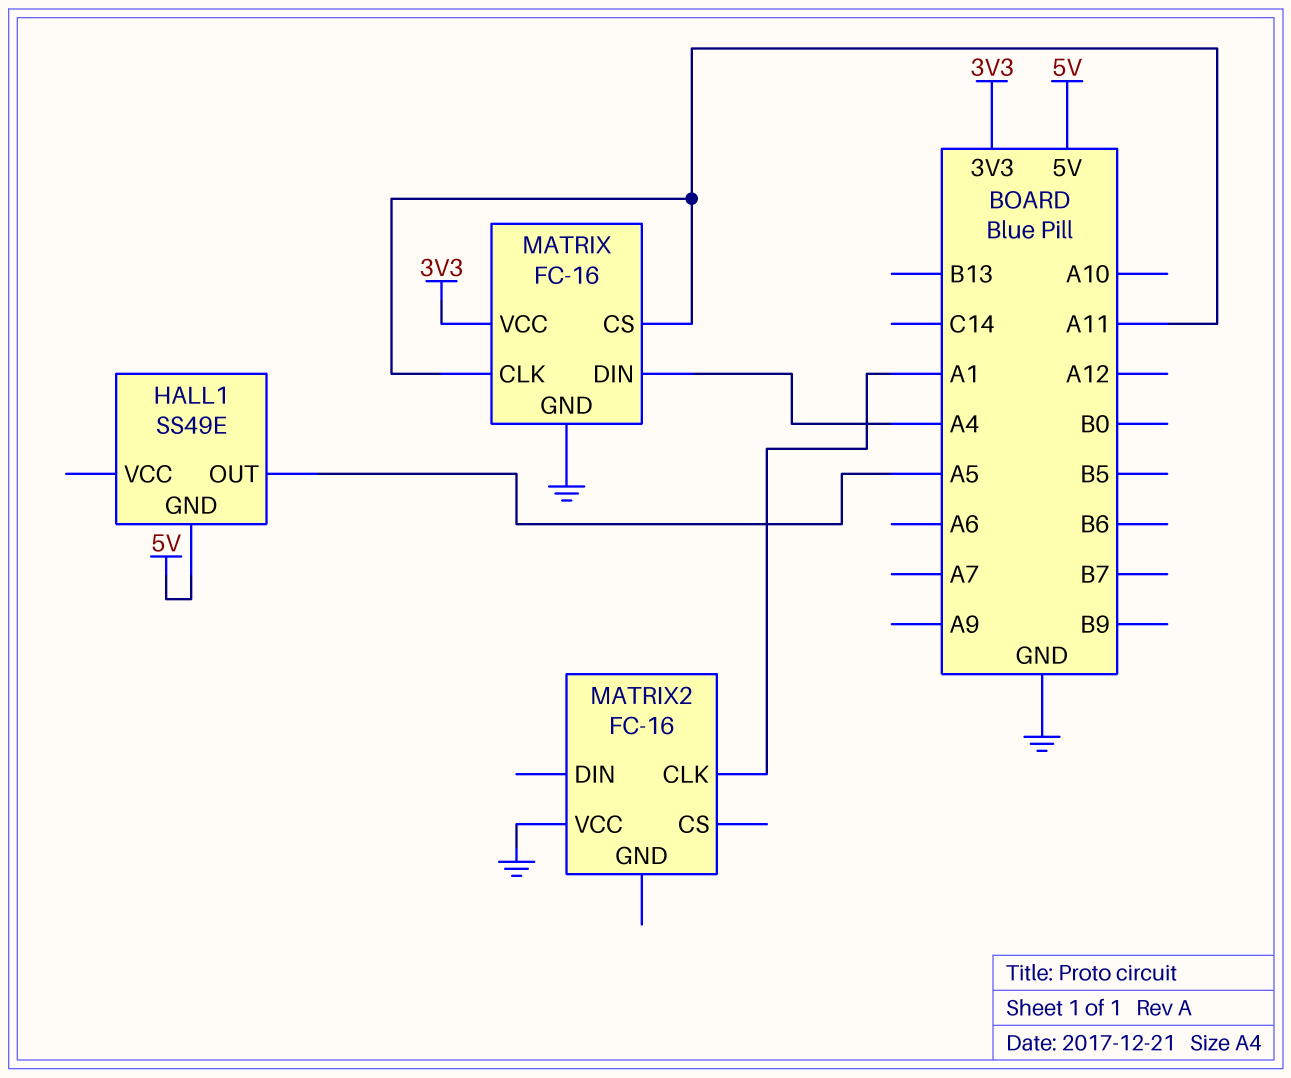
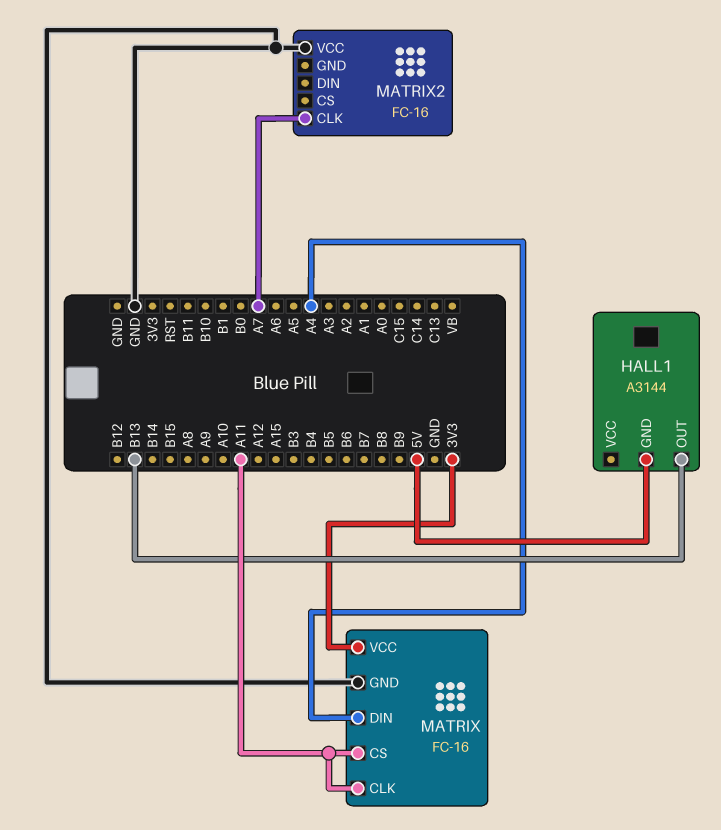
HALL1: SS49E -> A3144
HALL1 pin OUT: A5 -> B13
MATRIX2 pin CLK: A1 -> A7

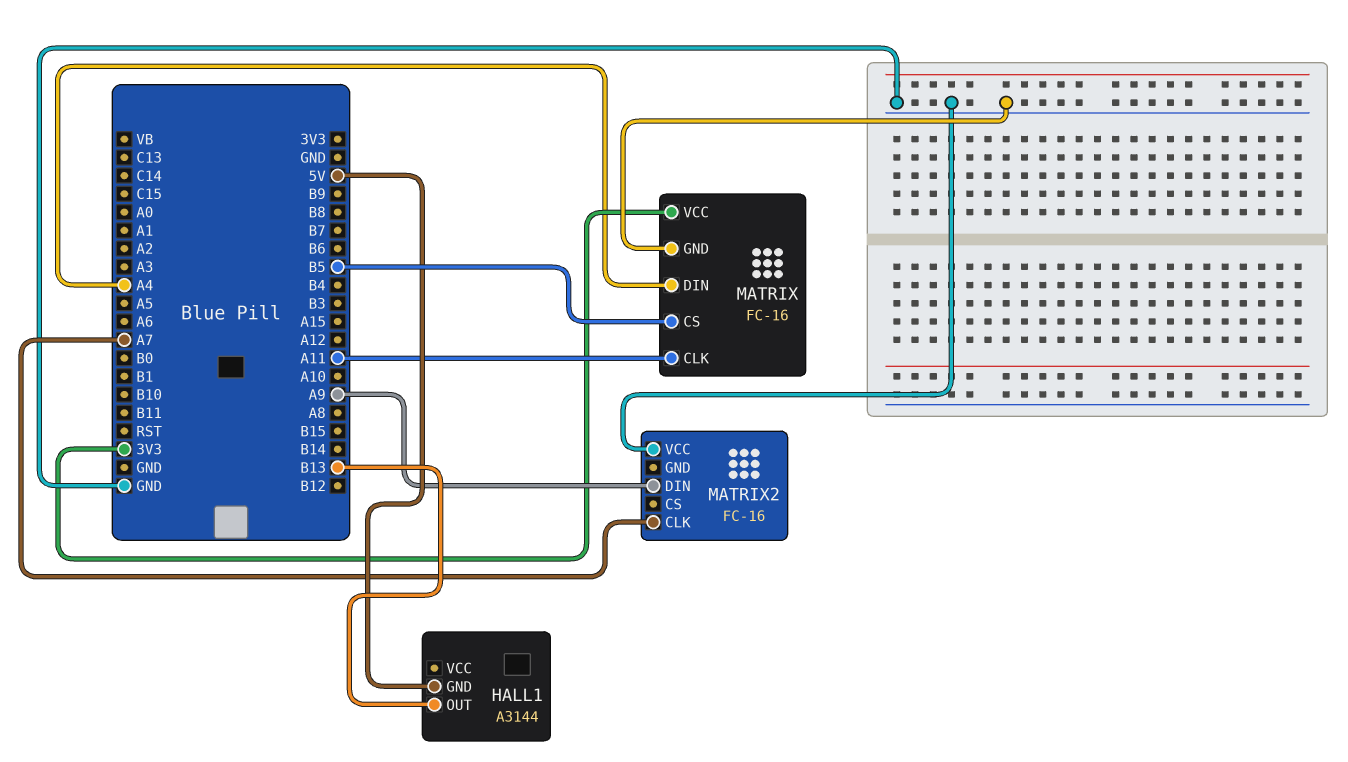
MATRIX pin CS: A11 -> B5
MATRIX2 pin DIN: none -> A9

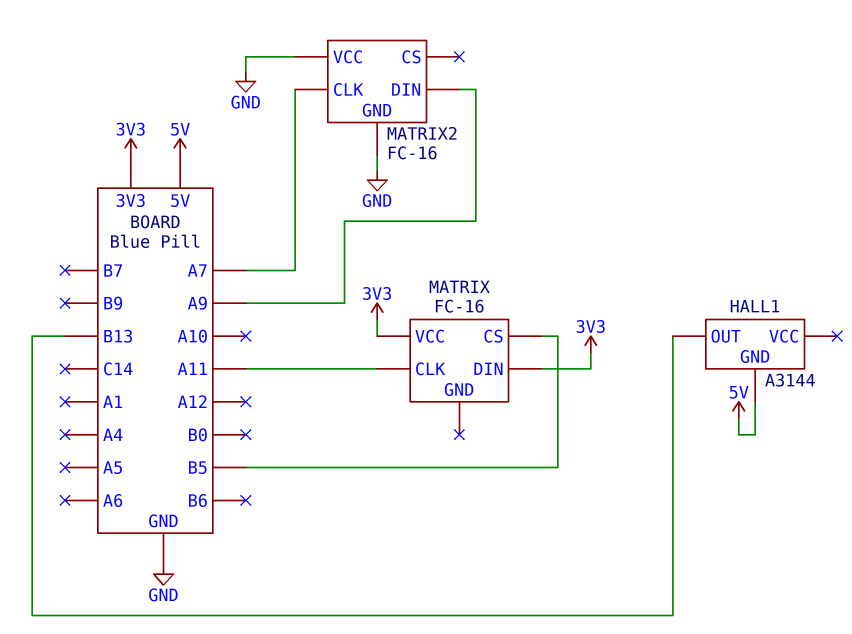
MATRIX pin DIN: A4 -> 3V3
MATRIX pin GND: GND -> none
MATRIX2 pin GND: none -> GND

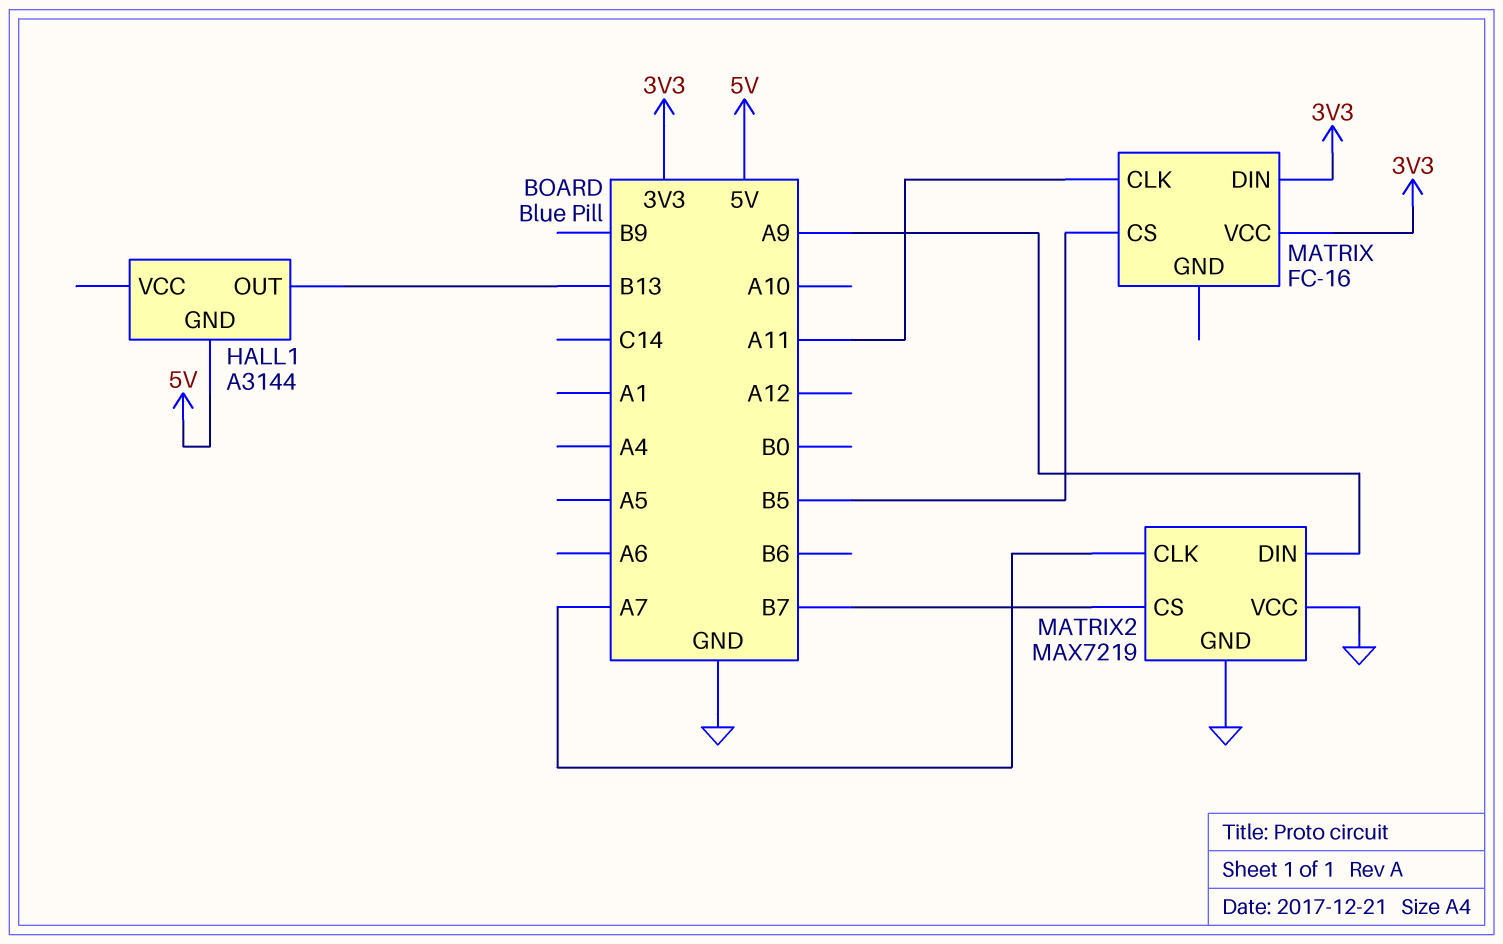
MATRIX2: FC-16 -> MAX7219
MATRIX2 pin CS: none -> B7

